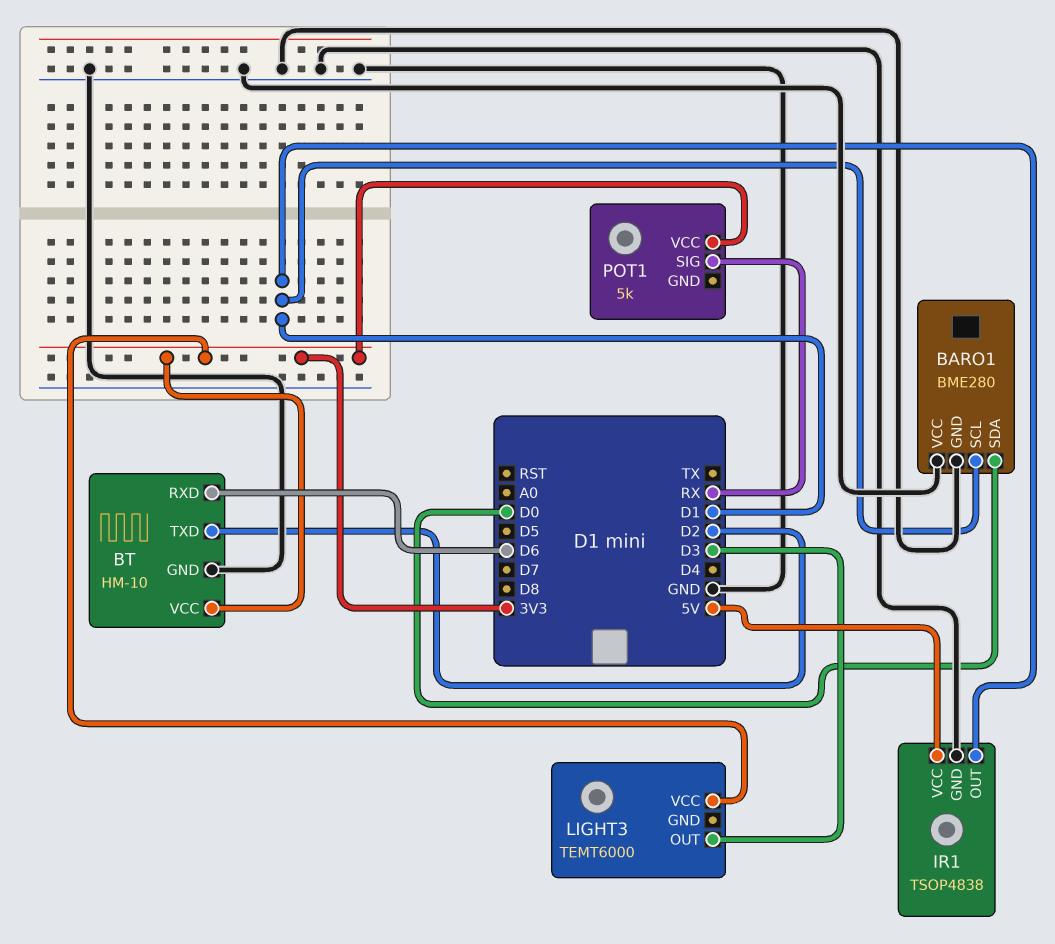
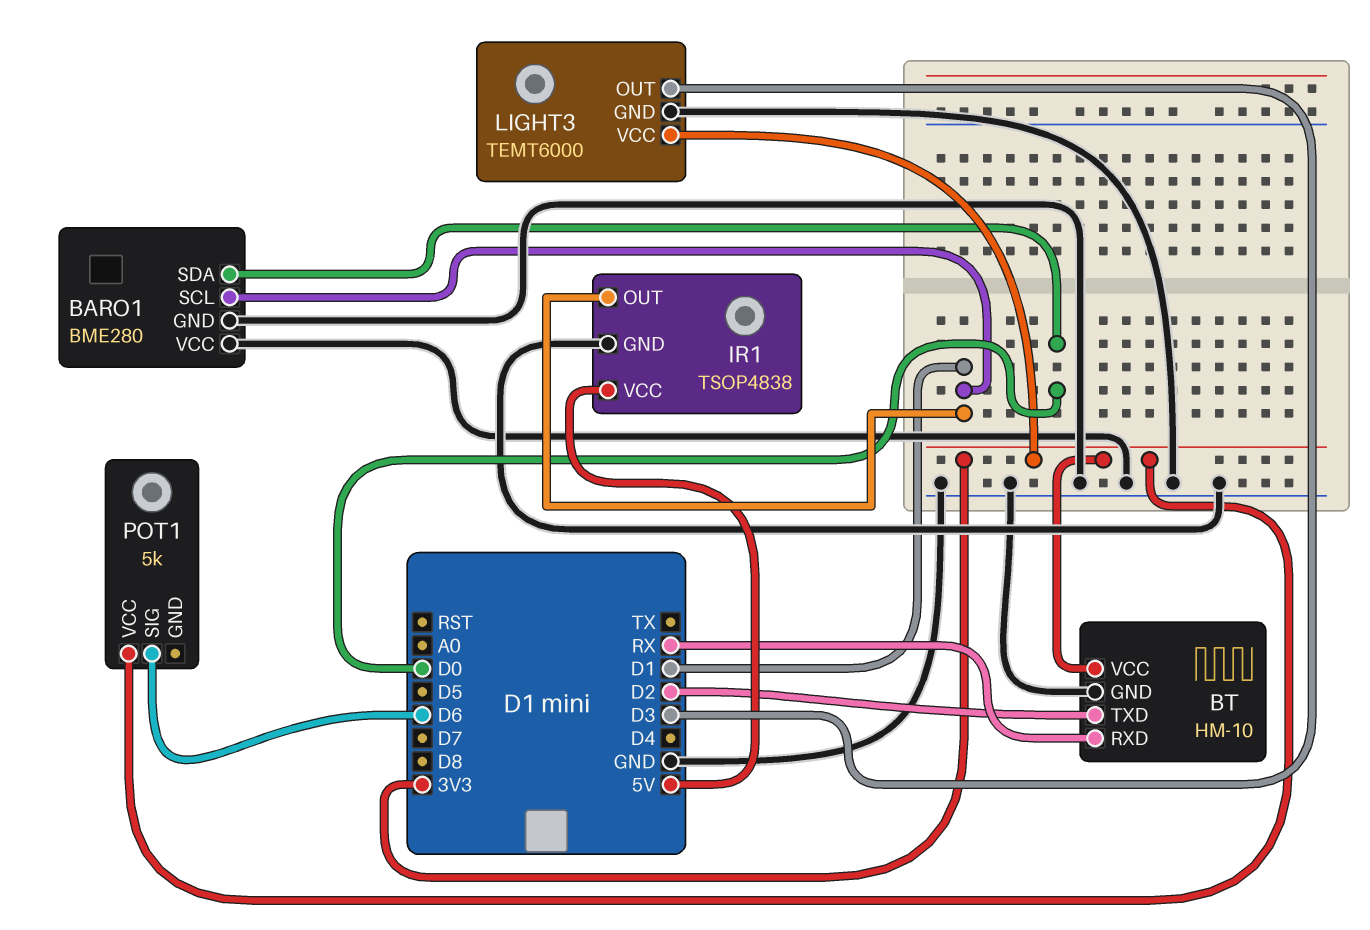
BT pin RXD: D6 -> RX
LIGHT3 pin GND: none -> GND
POT1 pin SIG: RX -> D6

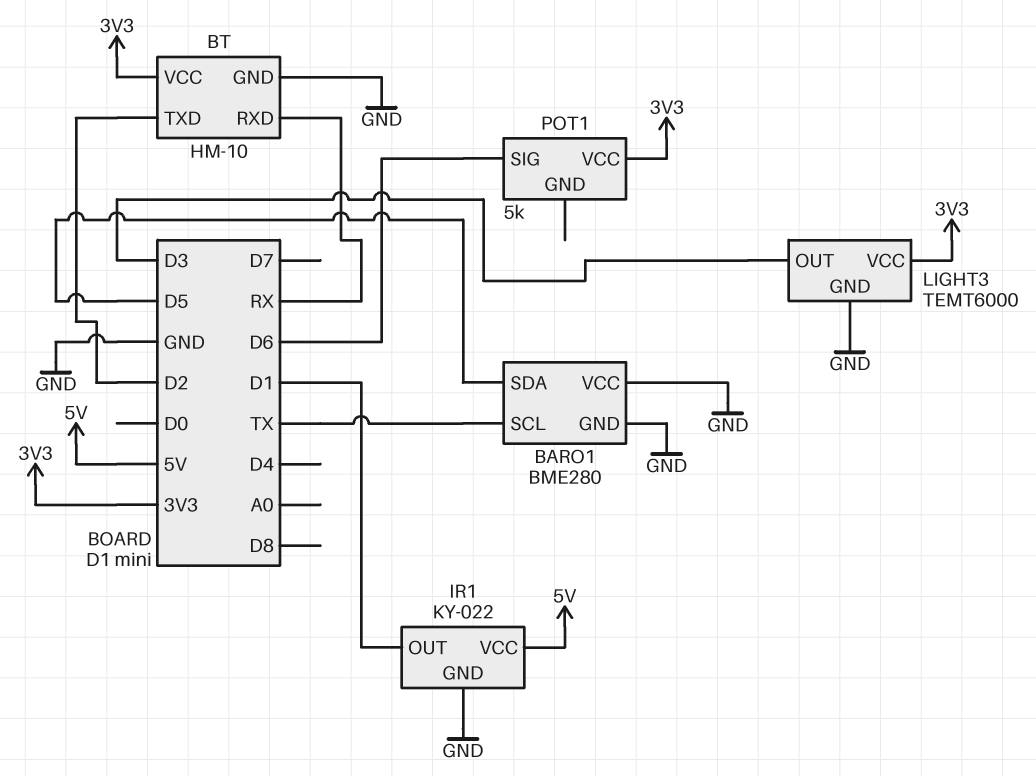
BARO1 pin SCL: D1 -> TX
BARO1 pin SDA: D0 -> D5
IR1: TSOP4838 -> KY-022

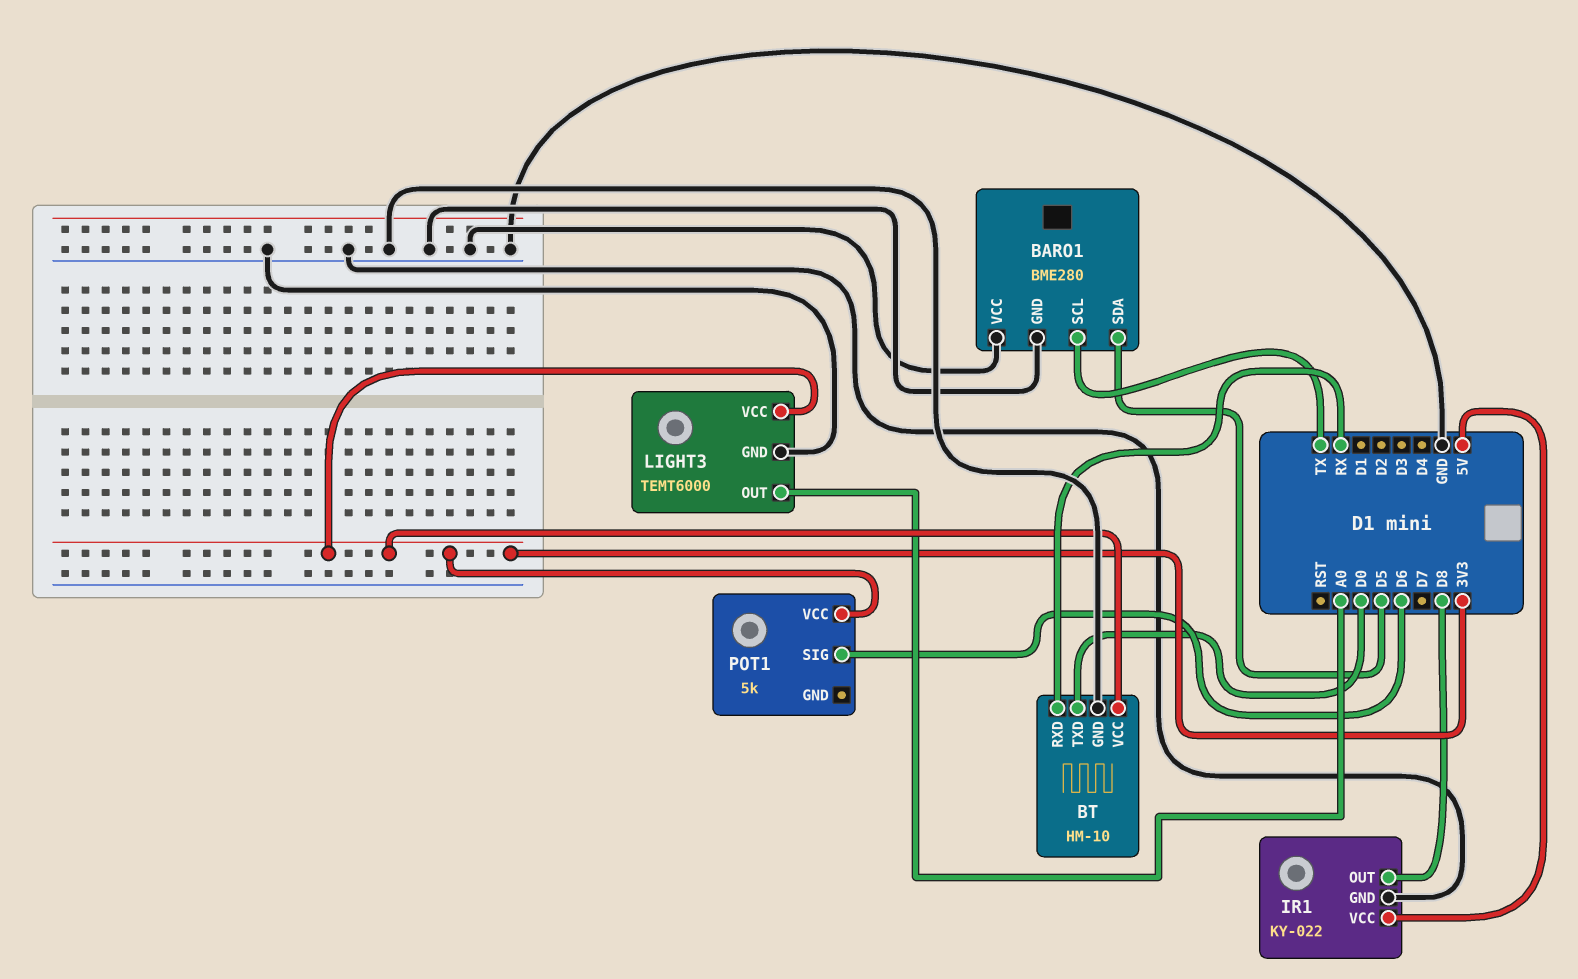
BT pin TXD: D2 -> D0
IR1 pin OUT: D1 -> D8
LIGHT3 pin OUT: D3 -> A0

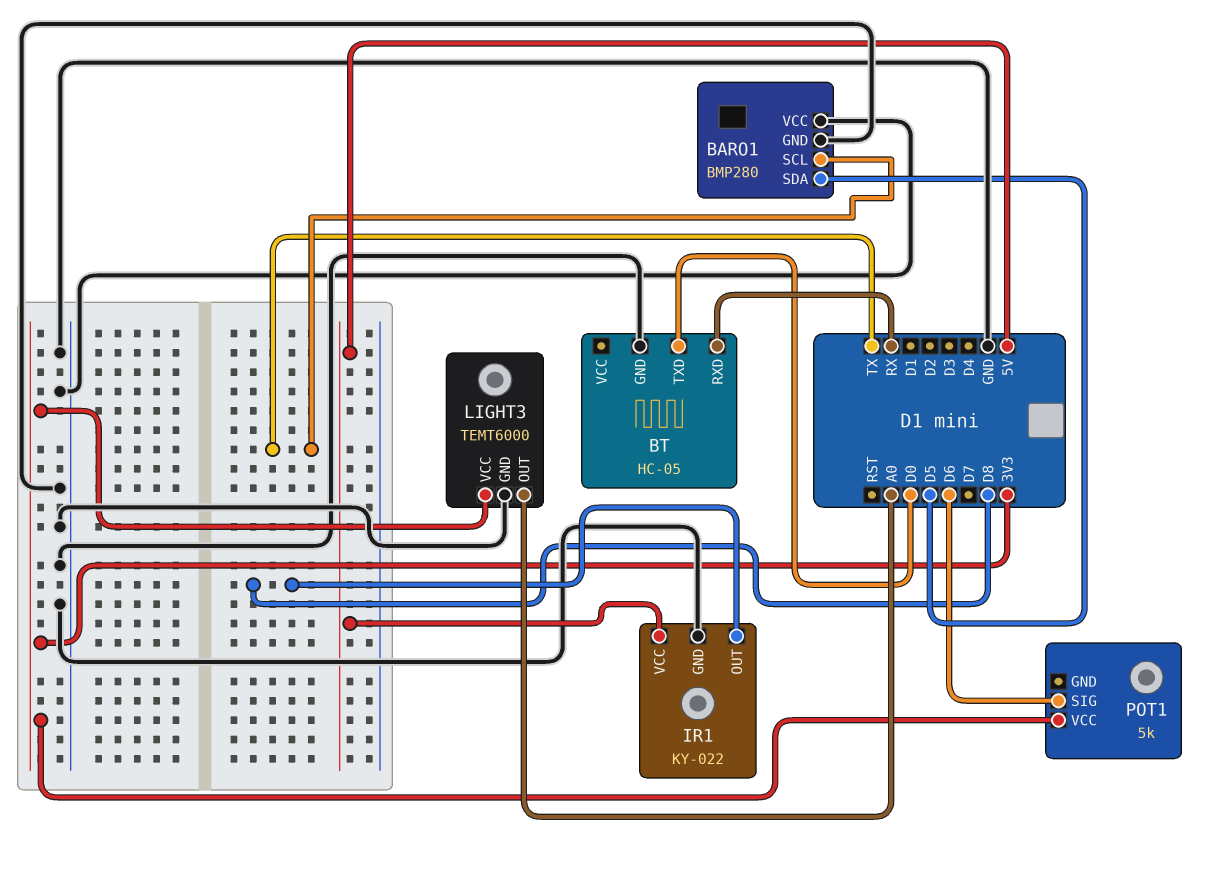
BARO1: BME280 -> BMP280
BT: HM-10 -> HC-05
BT pin VCC: 3V3 -> none

